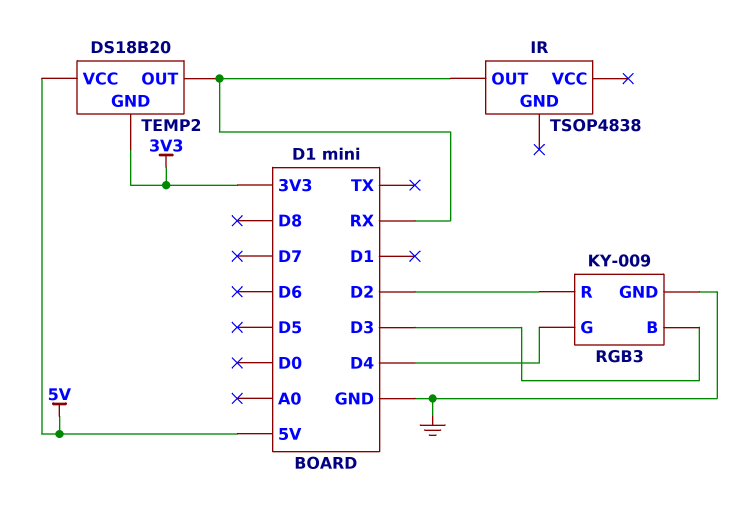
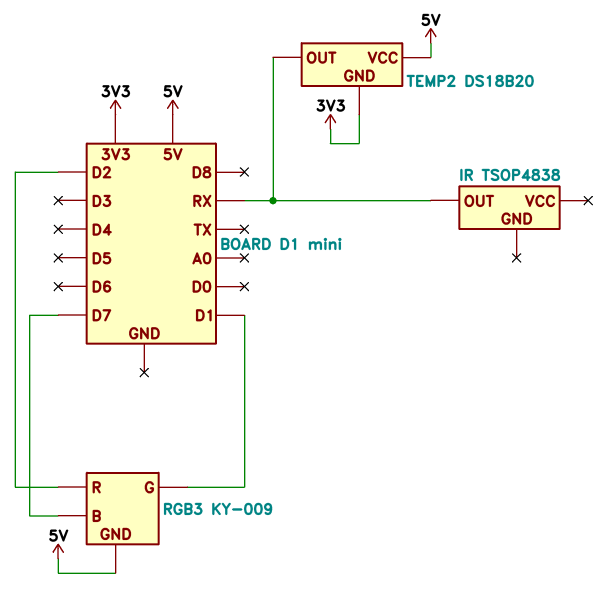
RGB3 pin B: D3 -> D7
RGB3 pin G: D4 -> D1
RGB3 pin GND: GND -> 5V

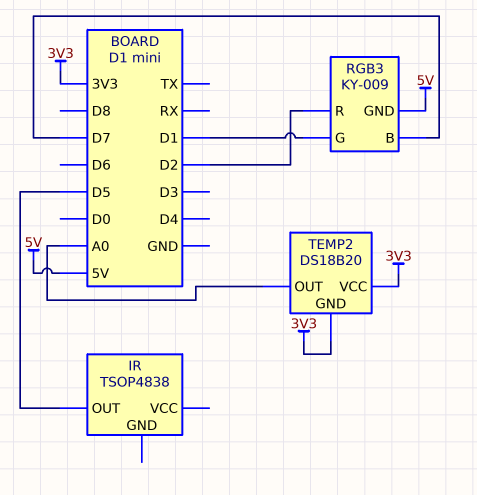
IR pin OUT: RX -> D5
TEMP2 pin OUT: RX -> A0
TEMP2 pin VCC: 5V -> 3V3

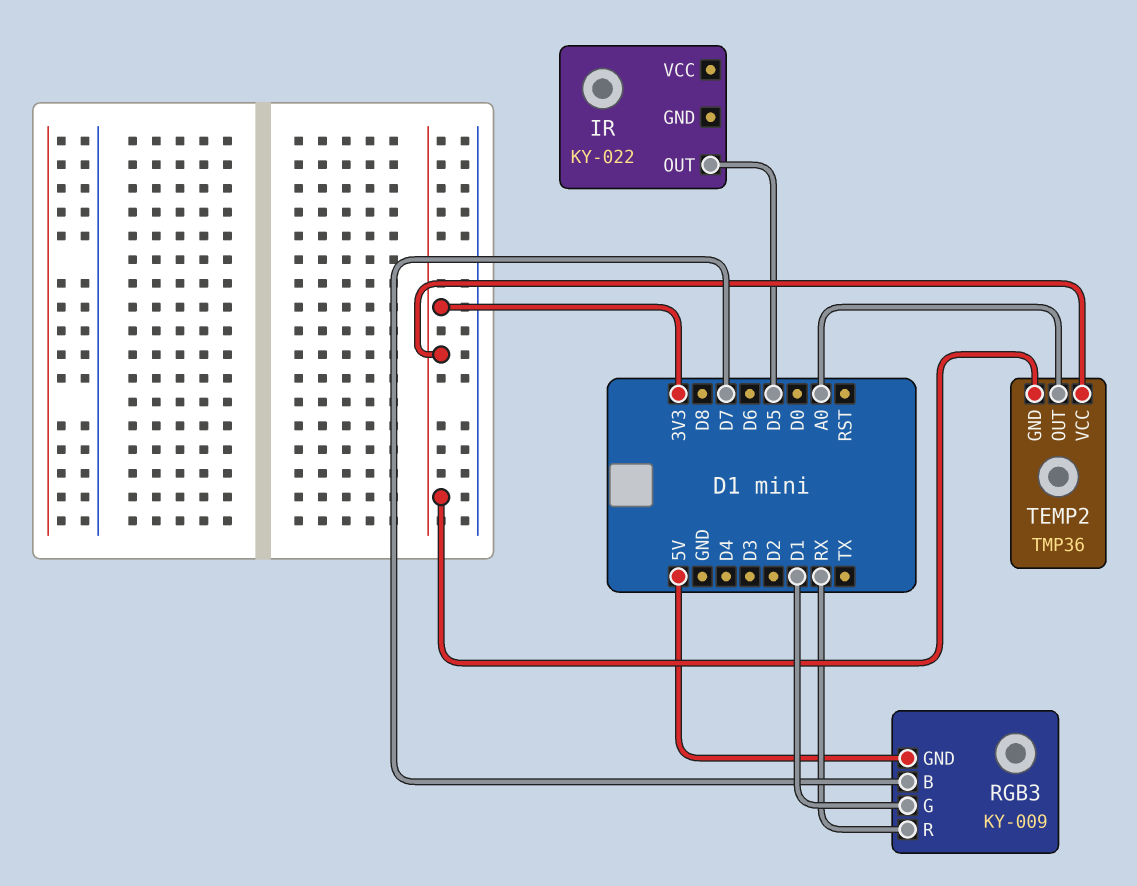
IR: TSOP4838 -> KY-022
RGB3 pin R: D2 -> RX
TEMP2: DS18B20 -> TMP36

